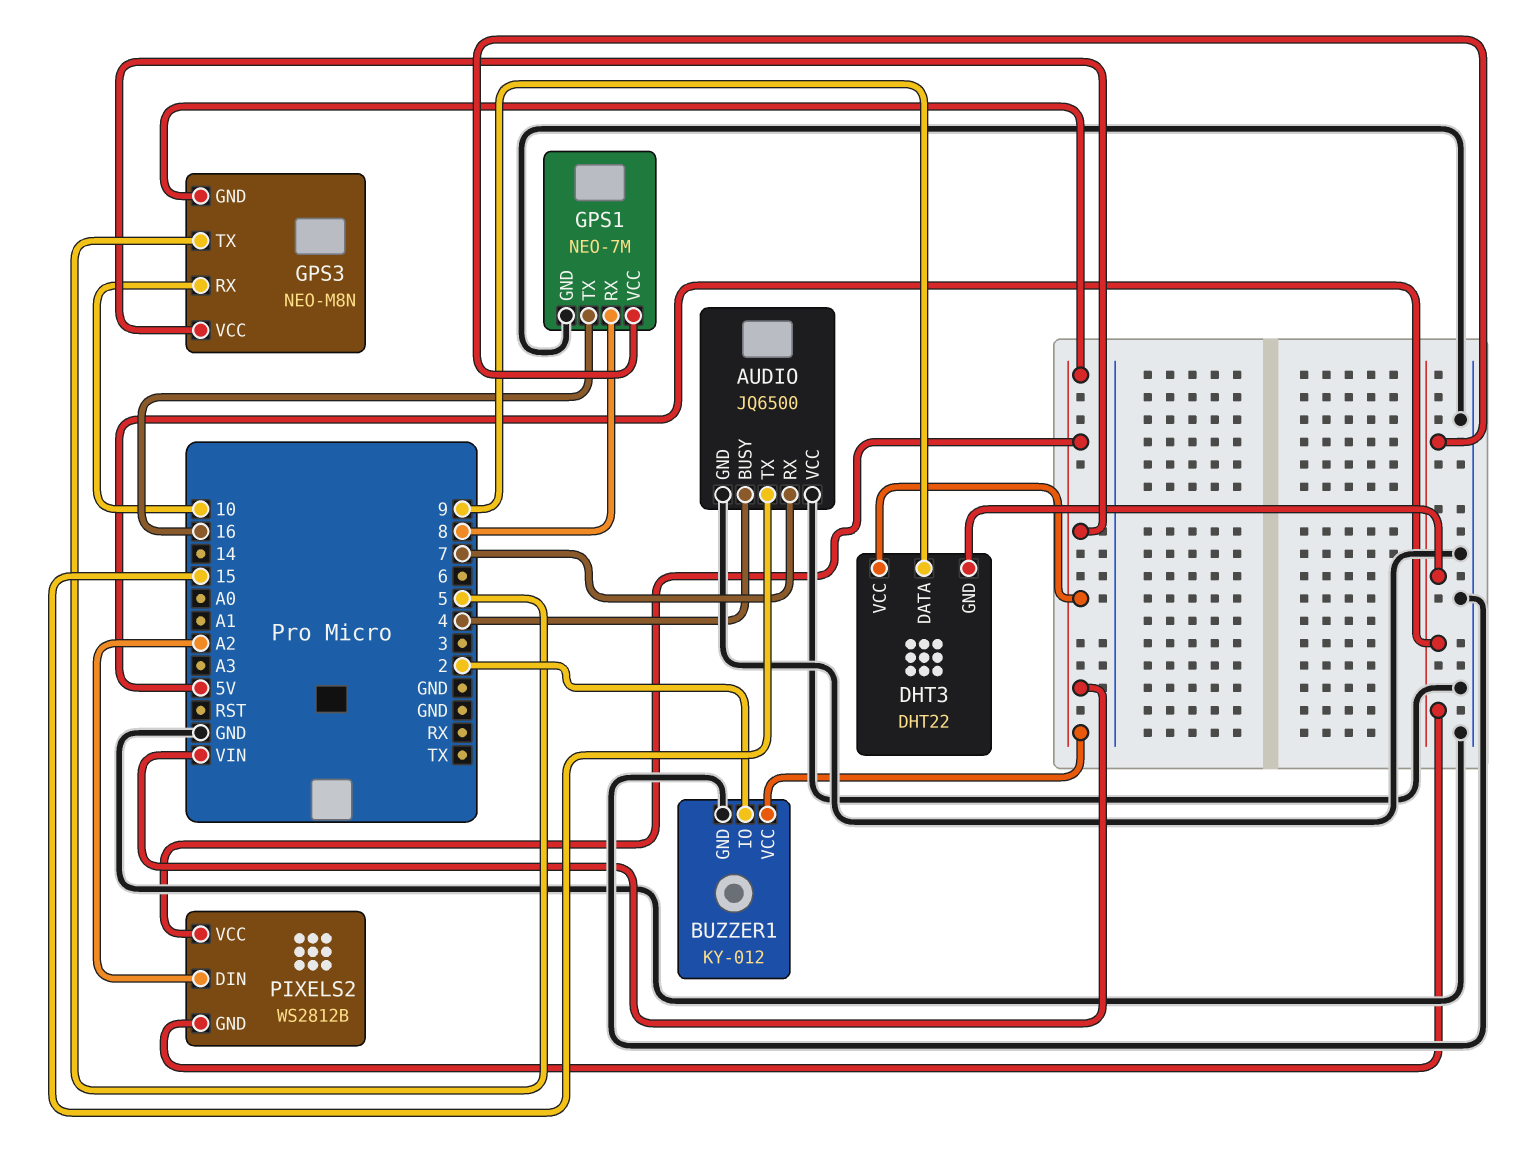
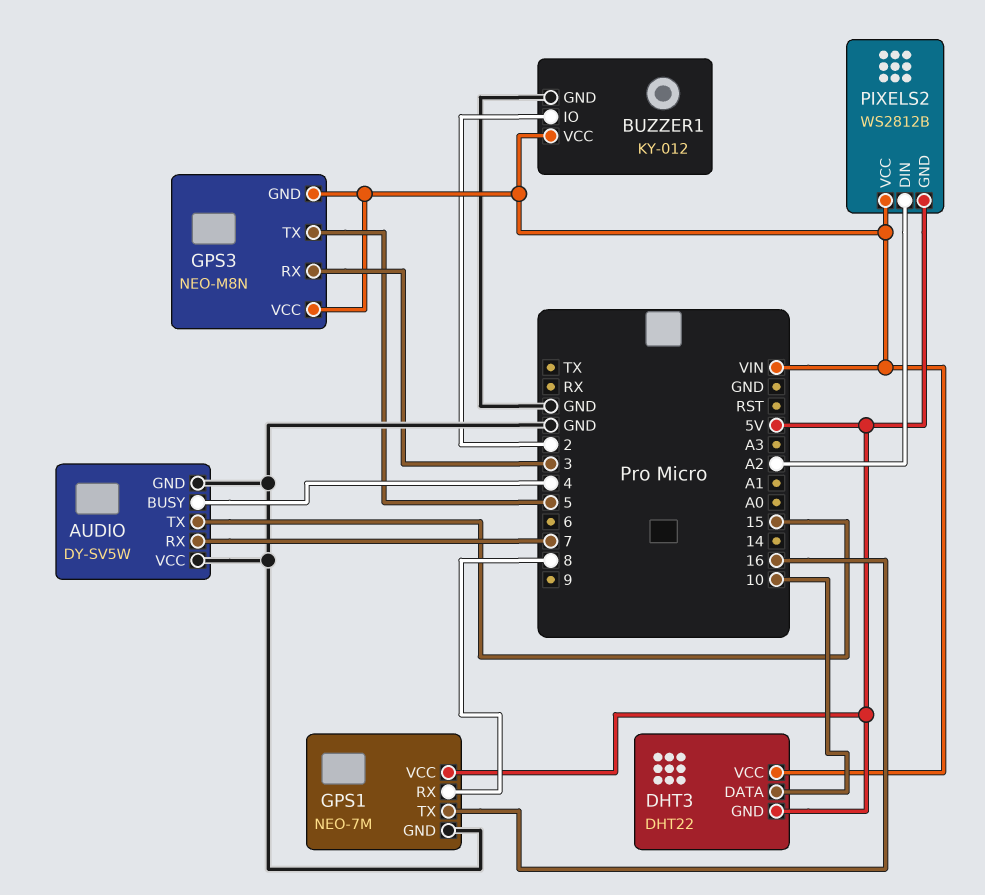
AUDIO: JQ6500 -> DY-SV5W
DHT3 pin DATA: 9 -> 10
GPS3 pin RX: 10 -> 3

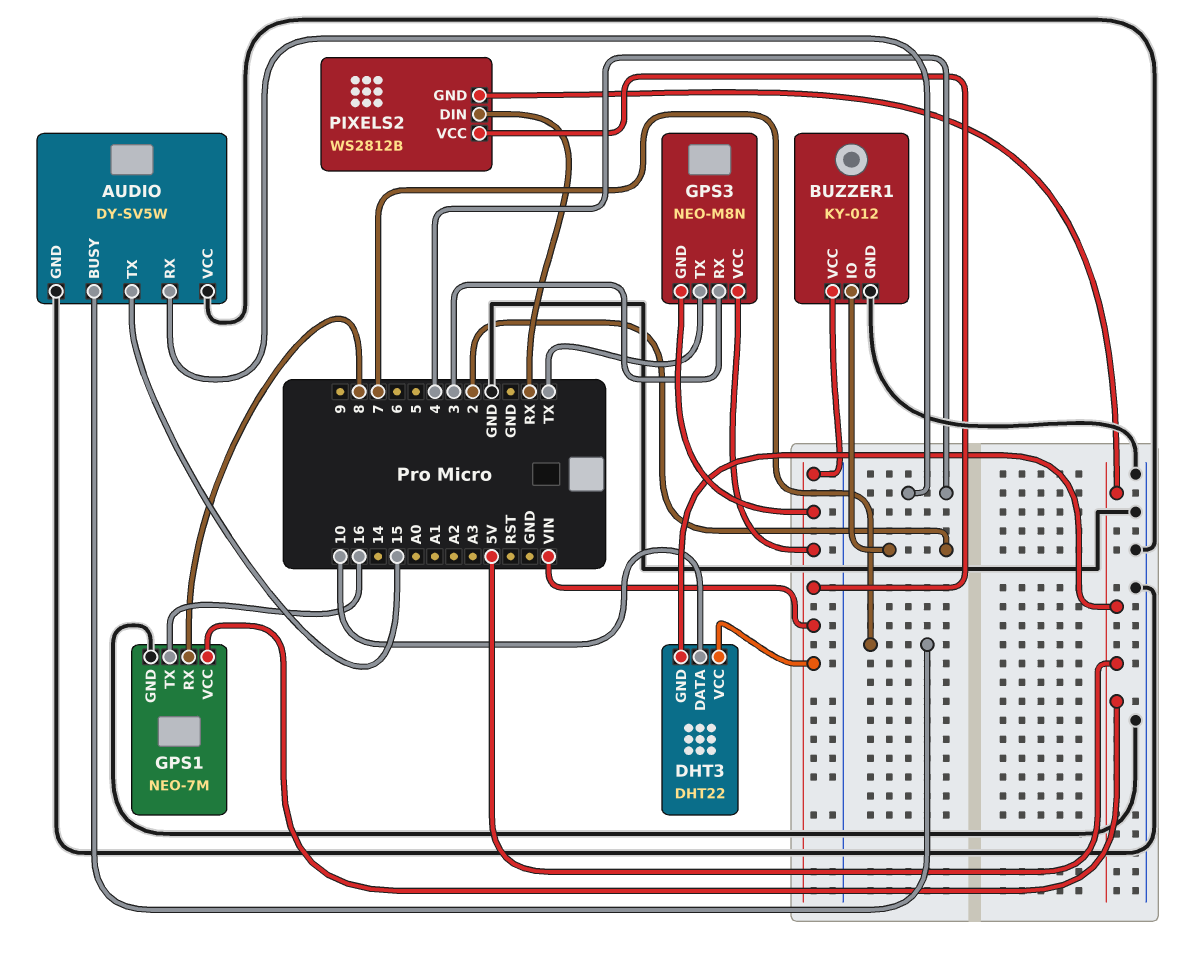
AUDIO pin BUSY: 4 -> 7
AUDIO pin RX: 7 -> 4
GPS3 pin TX: 5 -> TX
PIXELS2 pin DIN: A2 -> RX

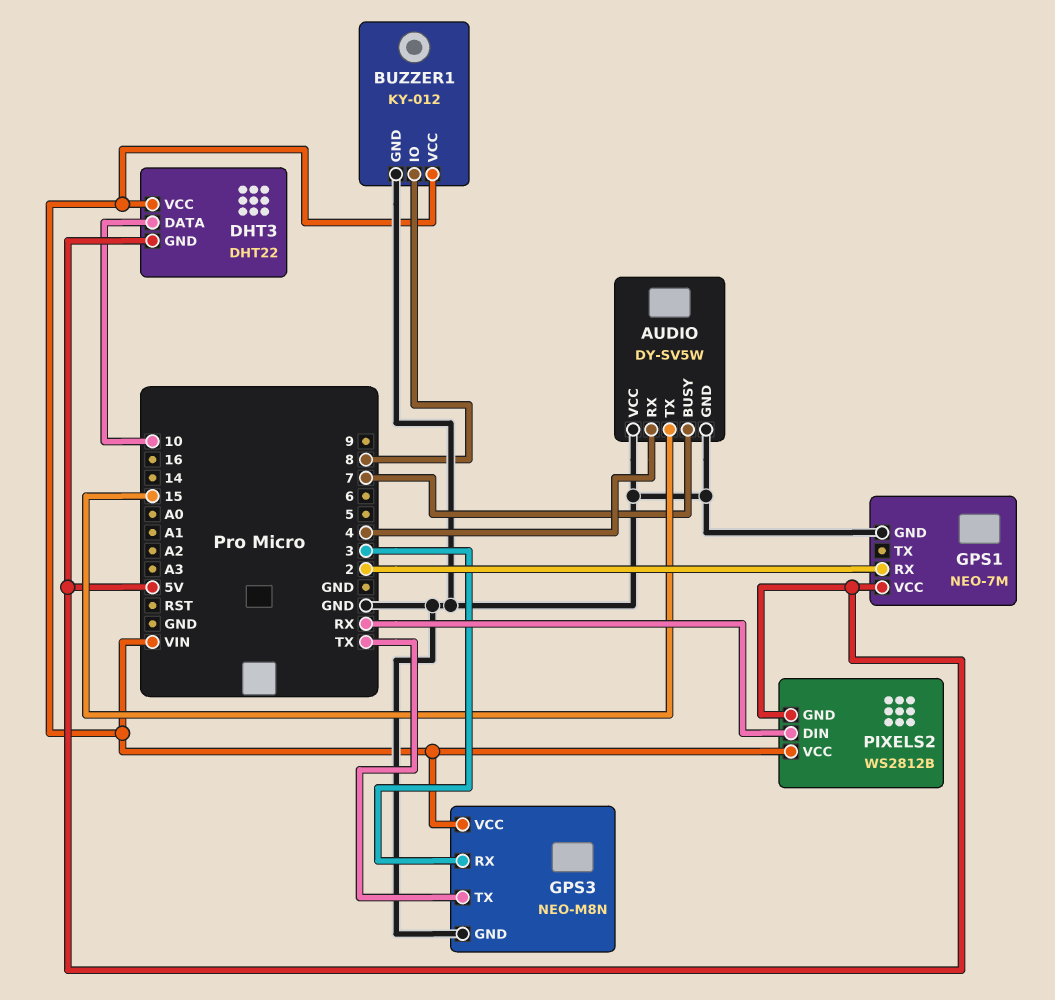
BUZZER1 pin IO: 2 -> 8
GPS1 pin RX: 8 -> 2
GPS1 pin TX: 16 -> none
GPS3 pin GND: VIN -> GND

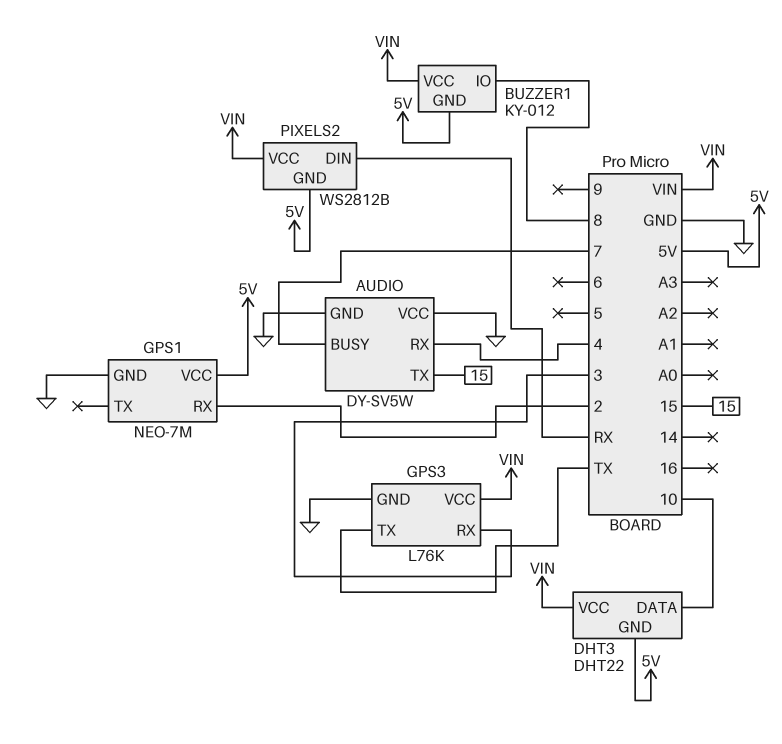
BUZZER1 pin GND: GND -> 5V
GPS3: NEO-M8N -> L76K

